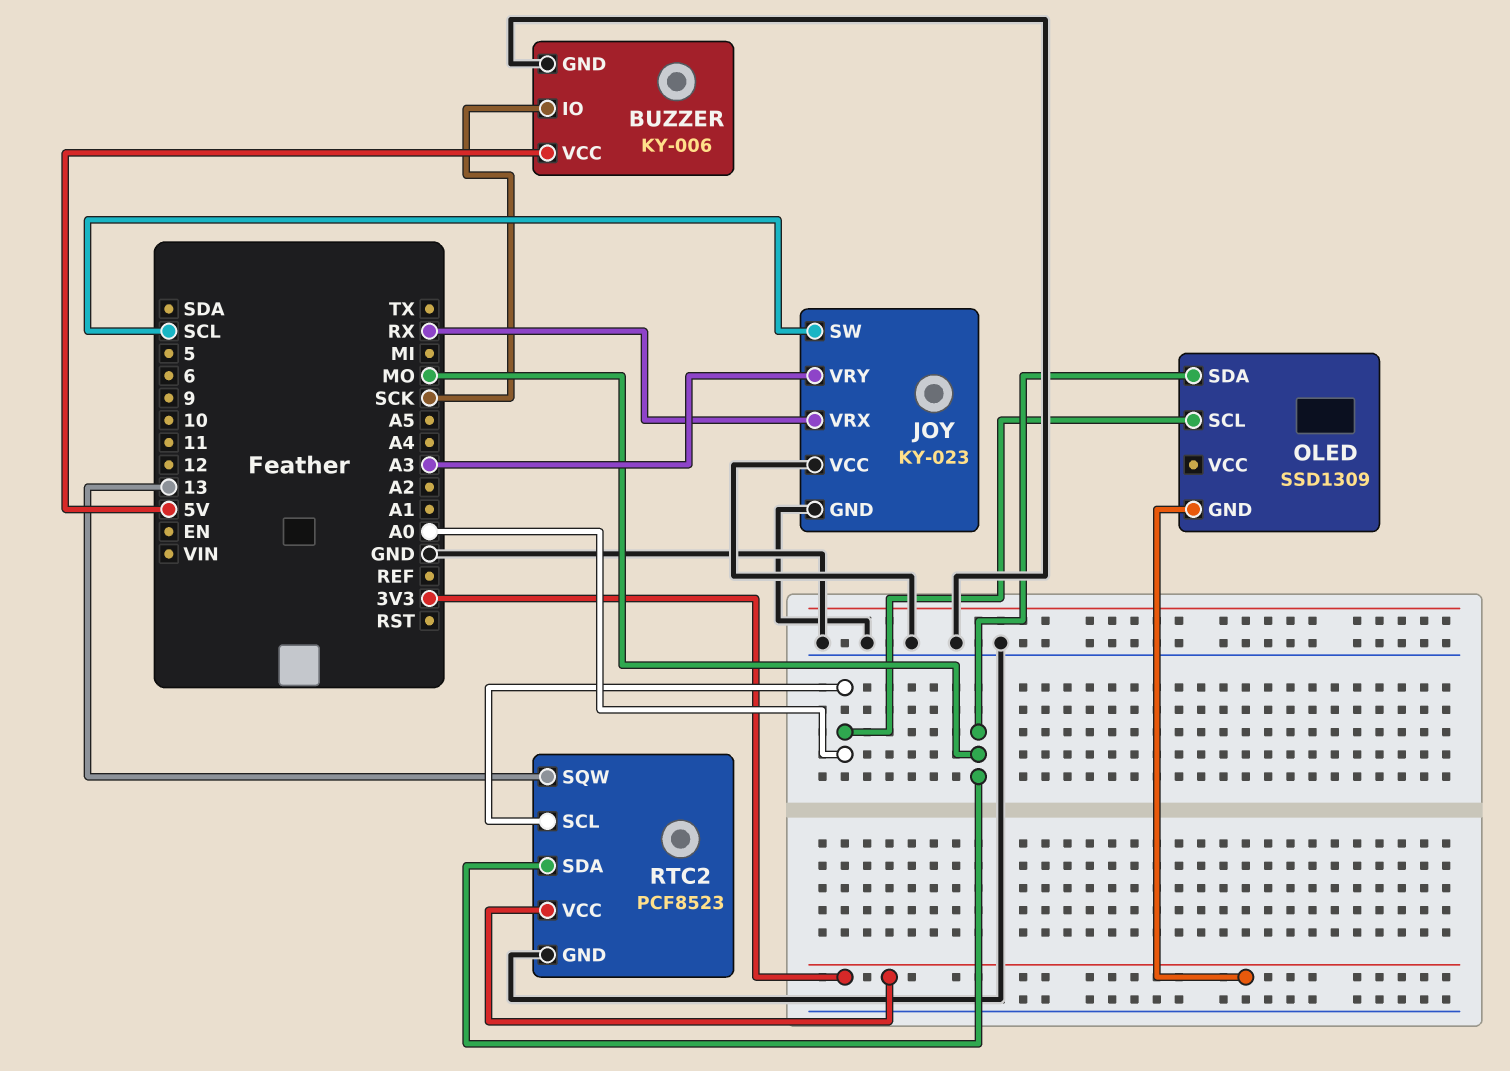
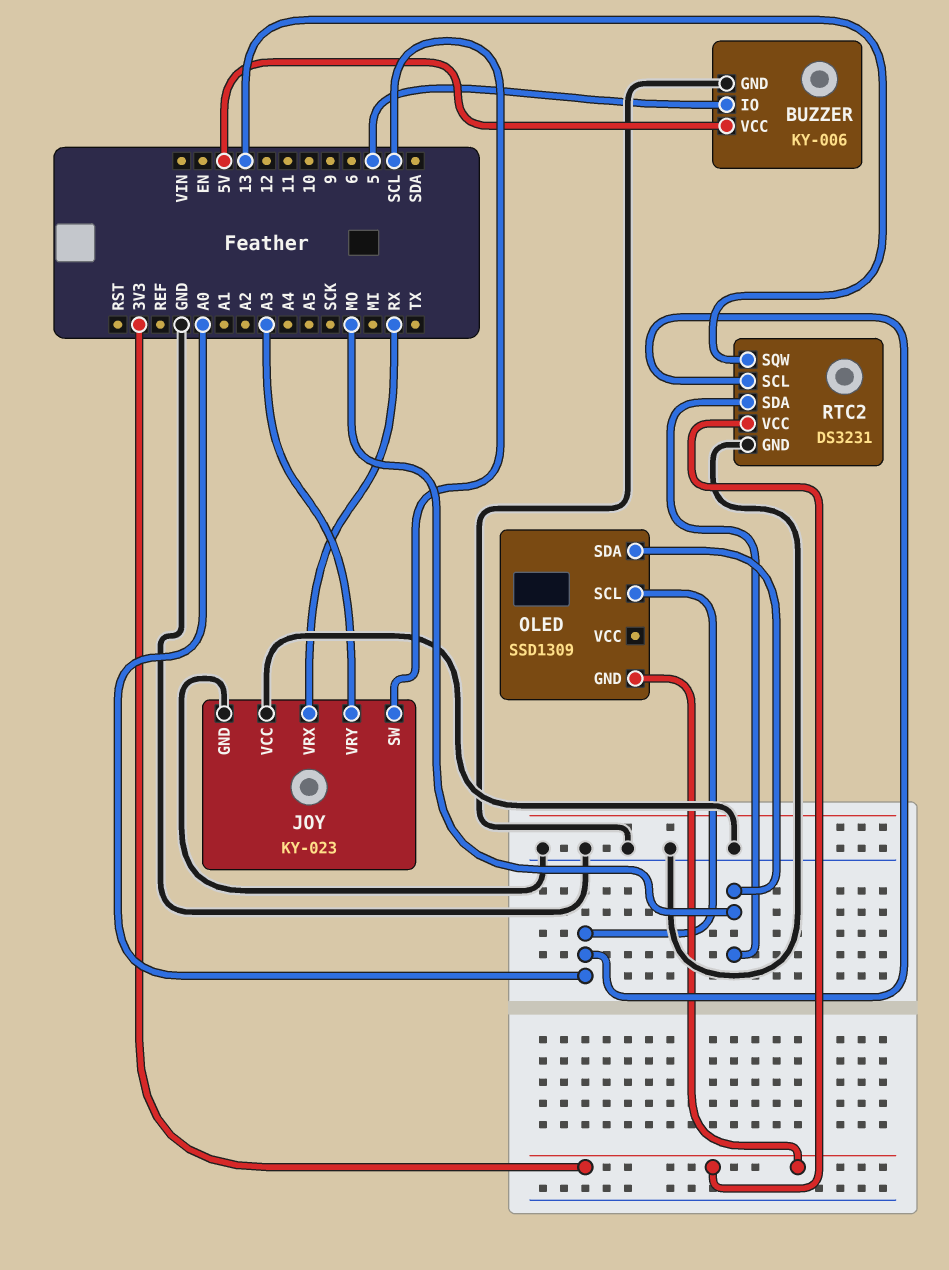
BUZZER pin IO: SCK -> 5
RTC2: PCF8523 -> DS3231

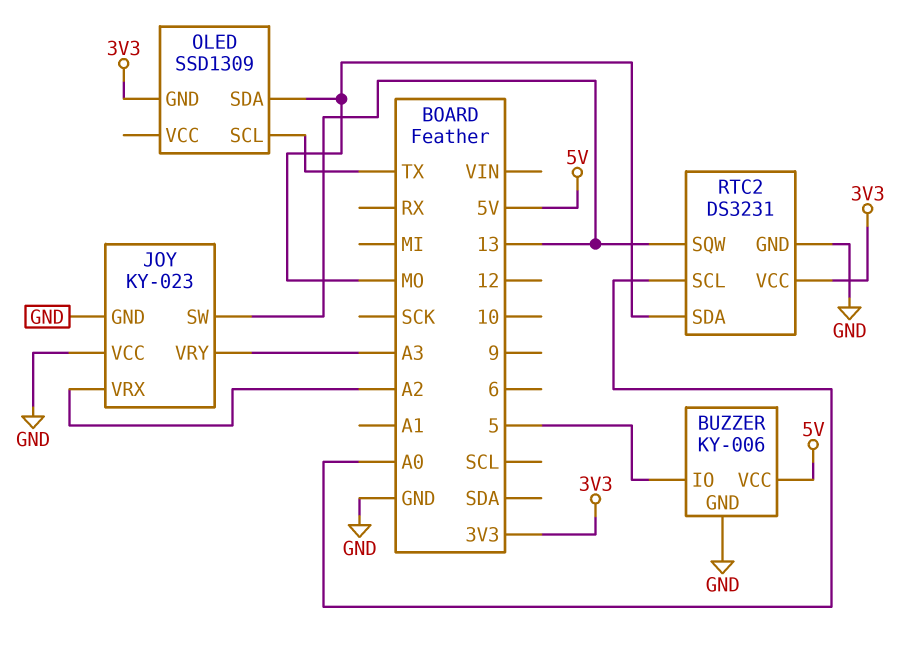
JOY pin SW: SCL -> 13
JOY pin VRX: RX -> A2
OLED pin SCL: A0 -> TX

